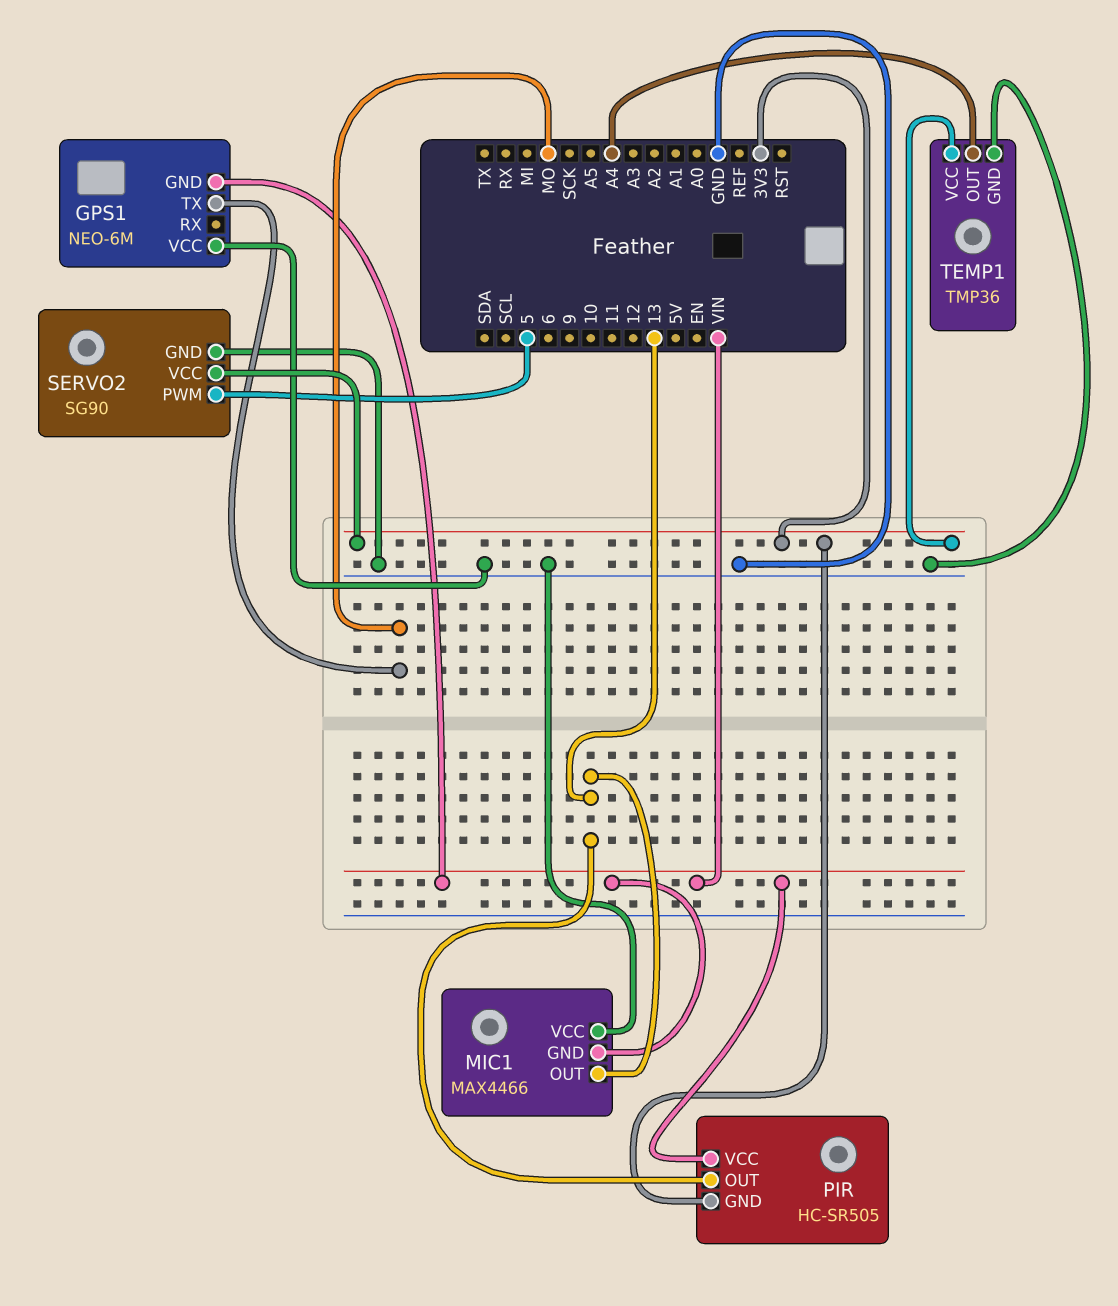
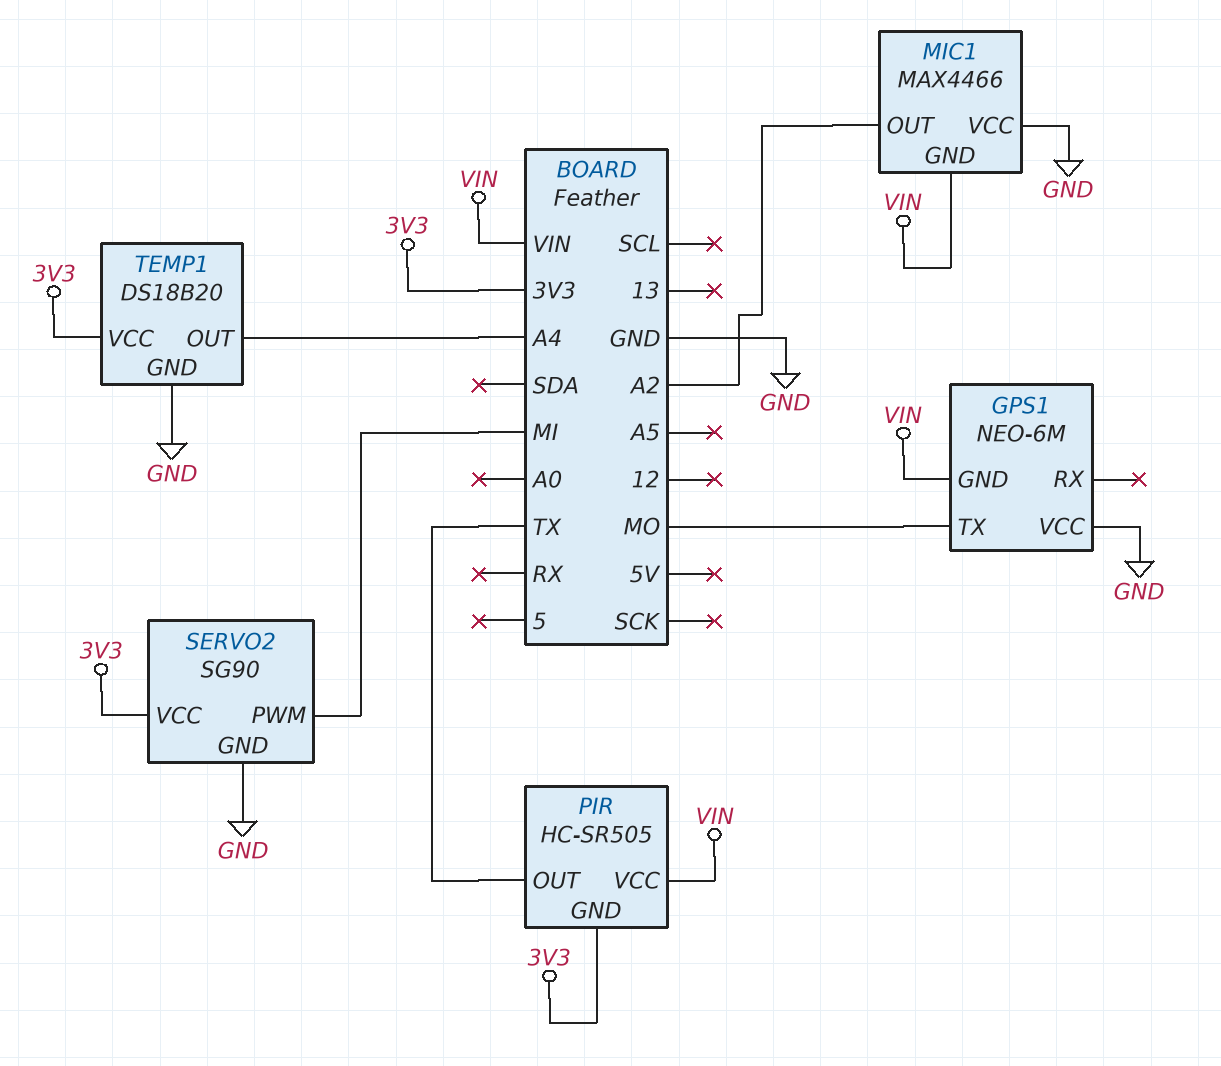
MIC1 pin OUT: 13 -> A2
PIR pin OUT: 13 -> TX
SERVO2 pin PWM: 5 -> MI
TEMP1: TMP36 -> DS18B20

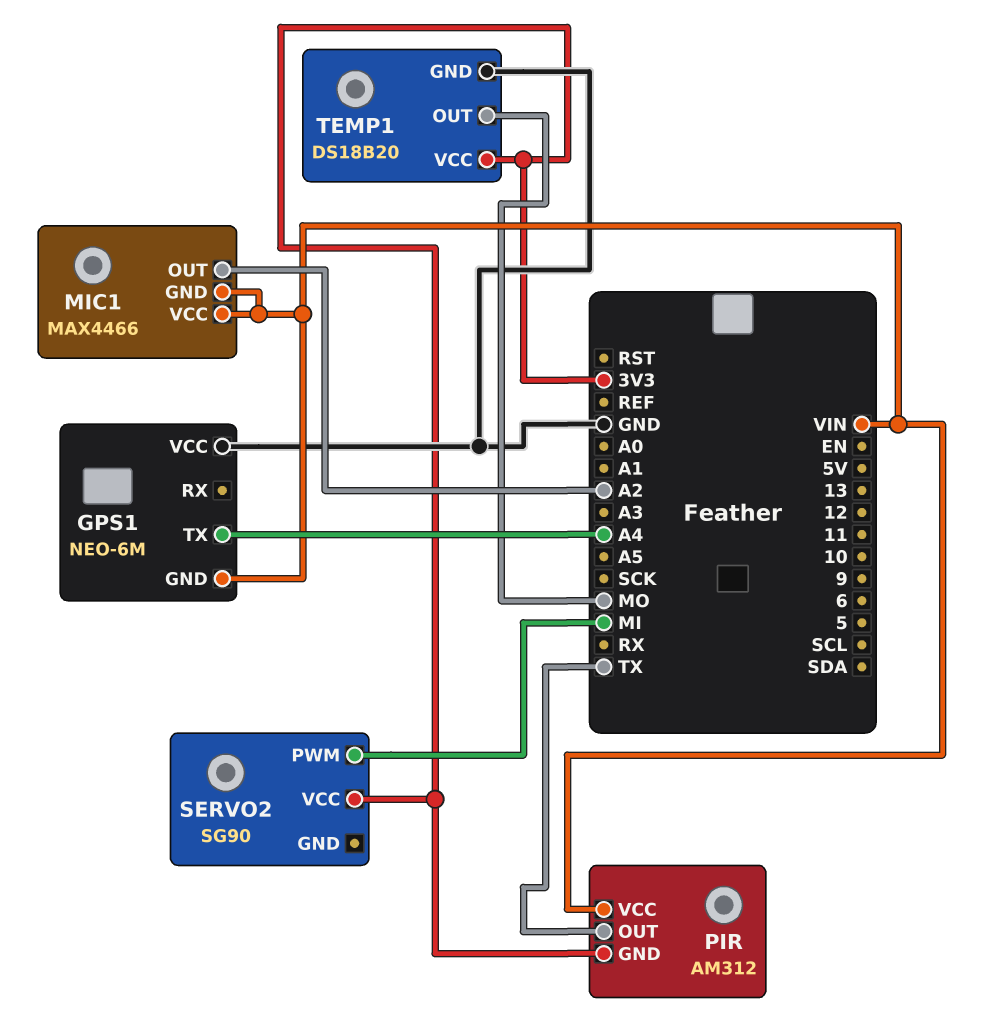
GPS1 pin TX: MO -> A4
MIC1 pin VCC: GND -> VIN
PIR: HC-SR505 -> AM312
SERVO2 pin GND: GND -> none
TEMP1 pin OUT: A4 -> MO

